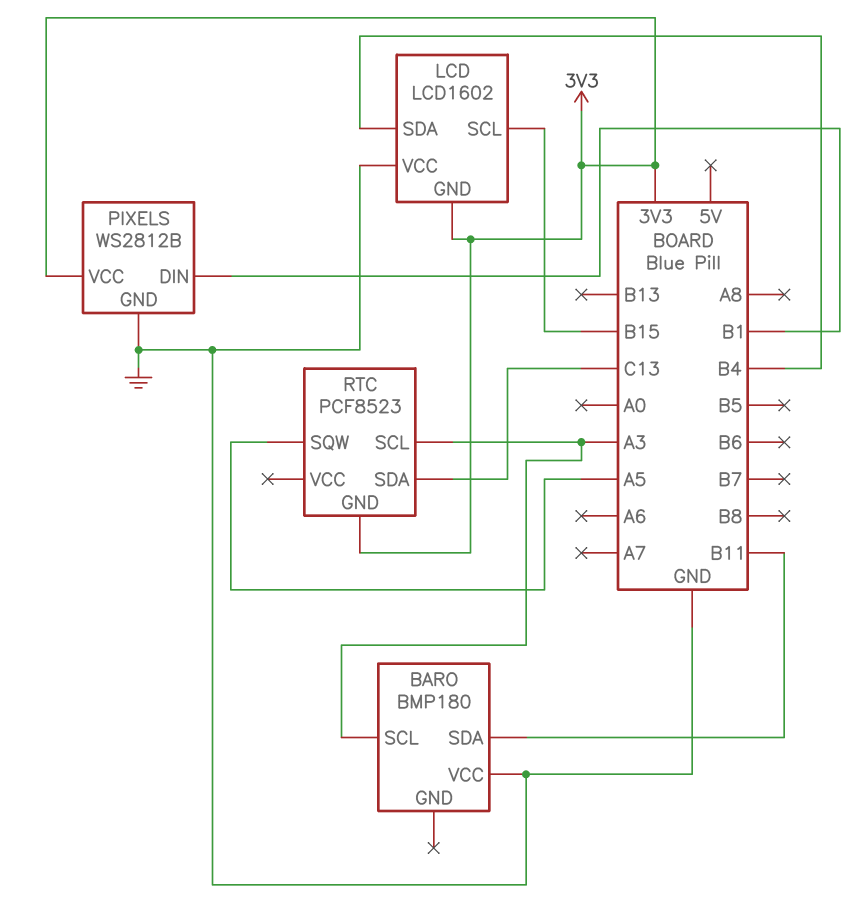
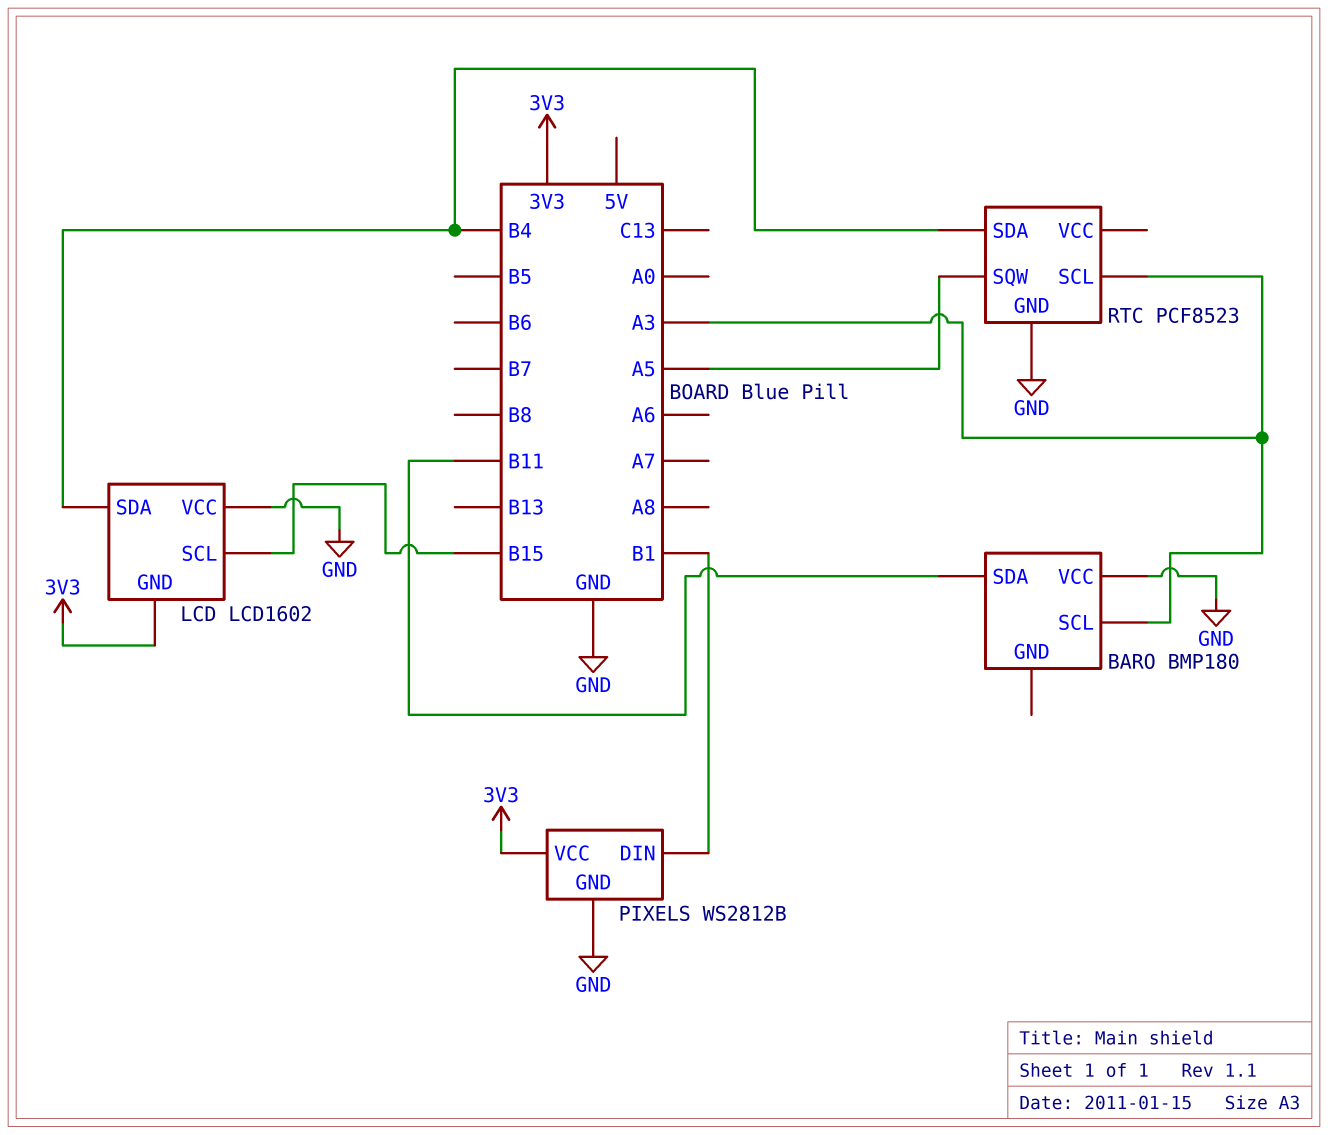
RTC pin GND: 3V3 -> GND
RTC pin SDA: C13 -> B4

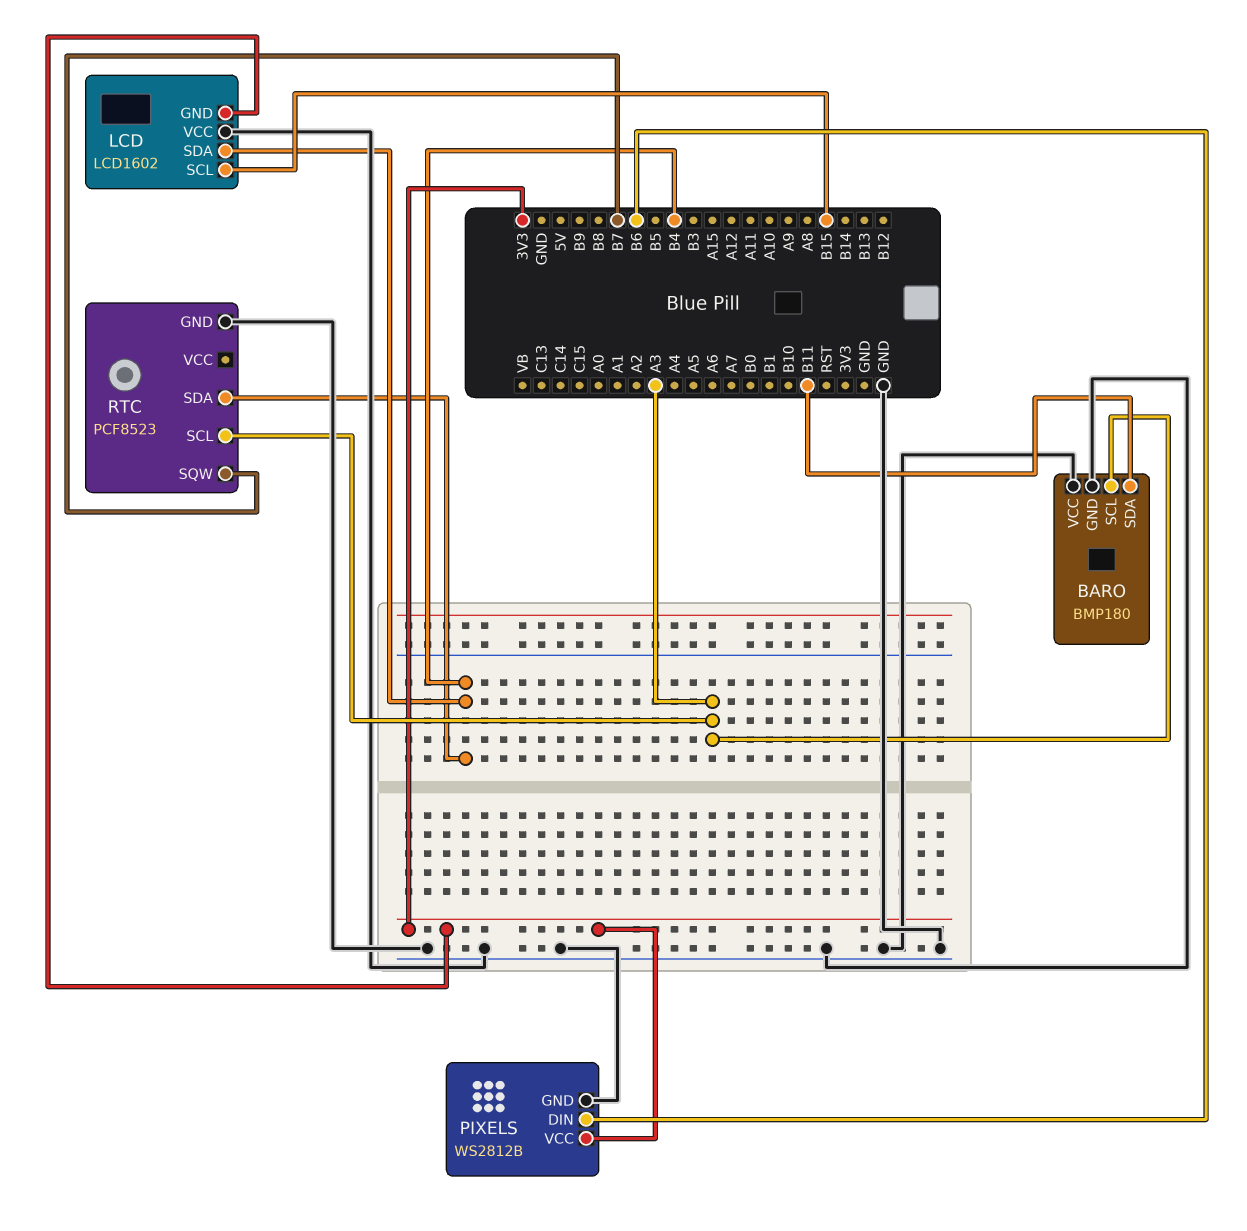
BARO pin GND: none -> GND
PIXELS pin DIN: B1 -> B6
RTC pin SQW: A5 -> B7

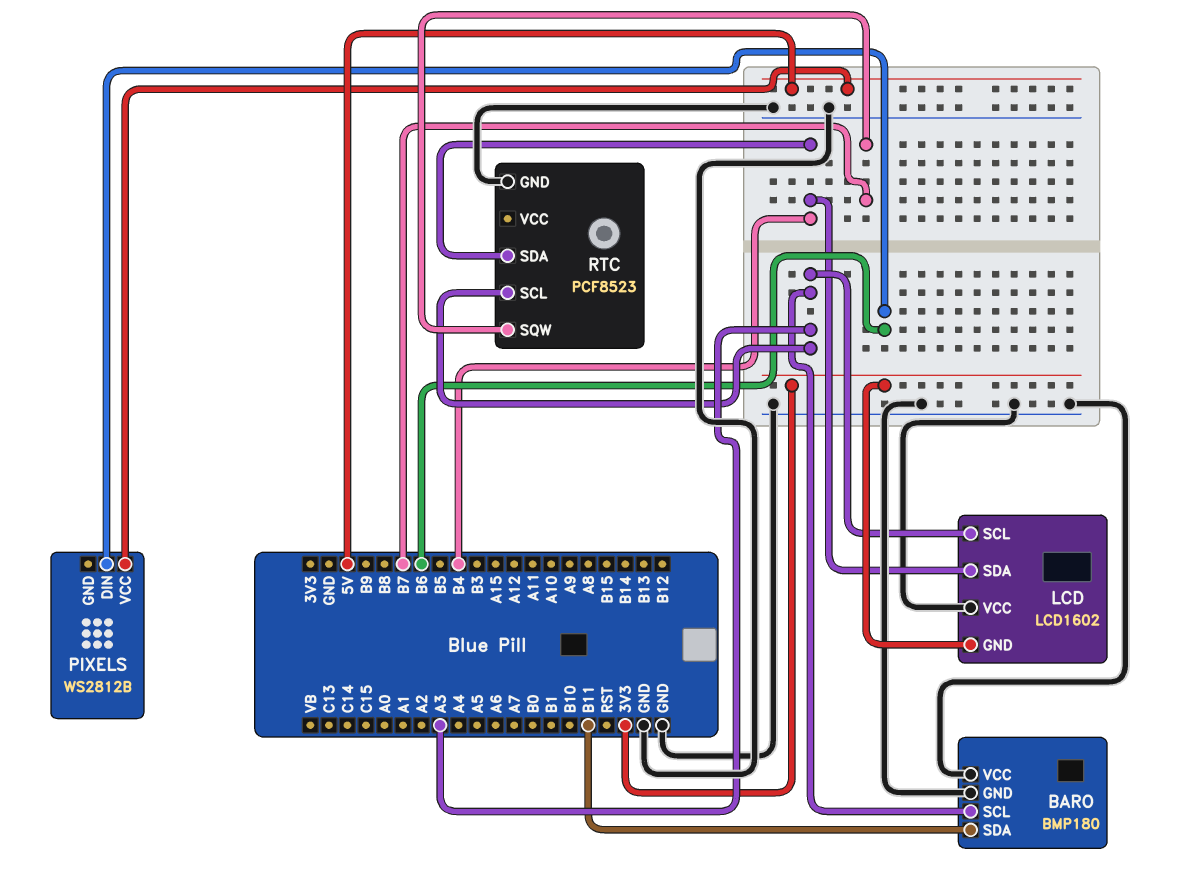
LCD pin SCL: B15 -> A3
PIXELS pin GND: GND -> none
PIXELS pin VCC: 3V3 -> 5V

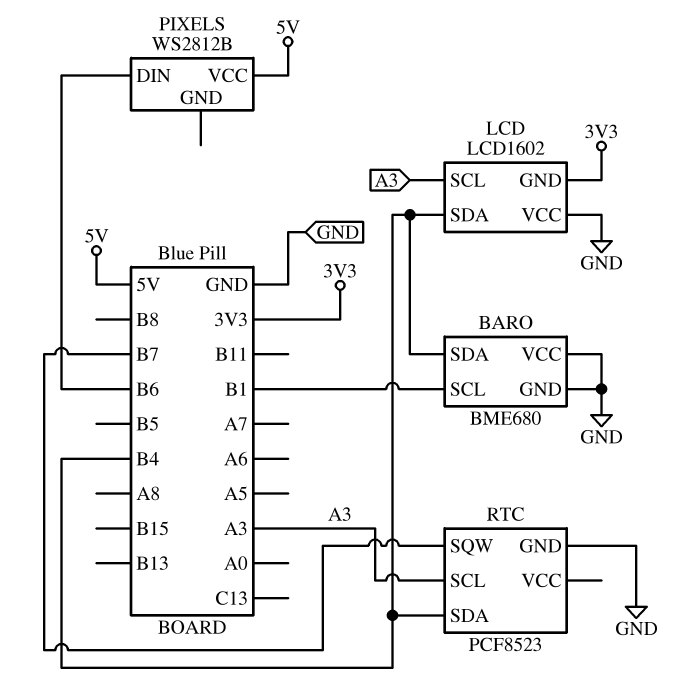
BARO: BMP180 -> BME680
BARO pin SCL: A3 -> B1
BARO pin SDA: B11 -> B4

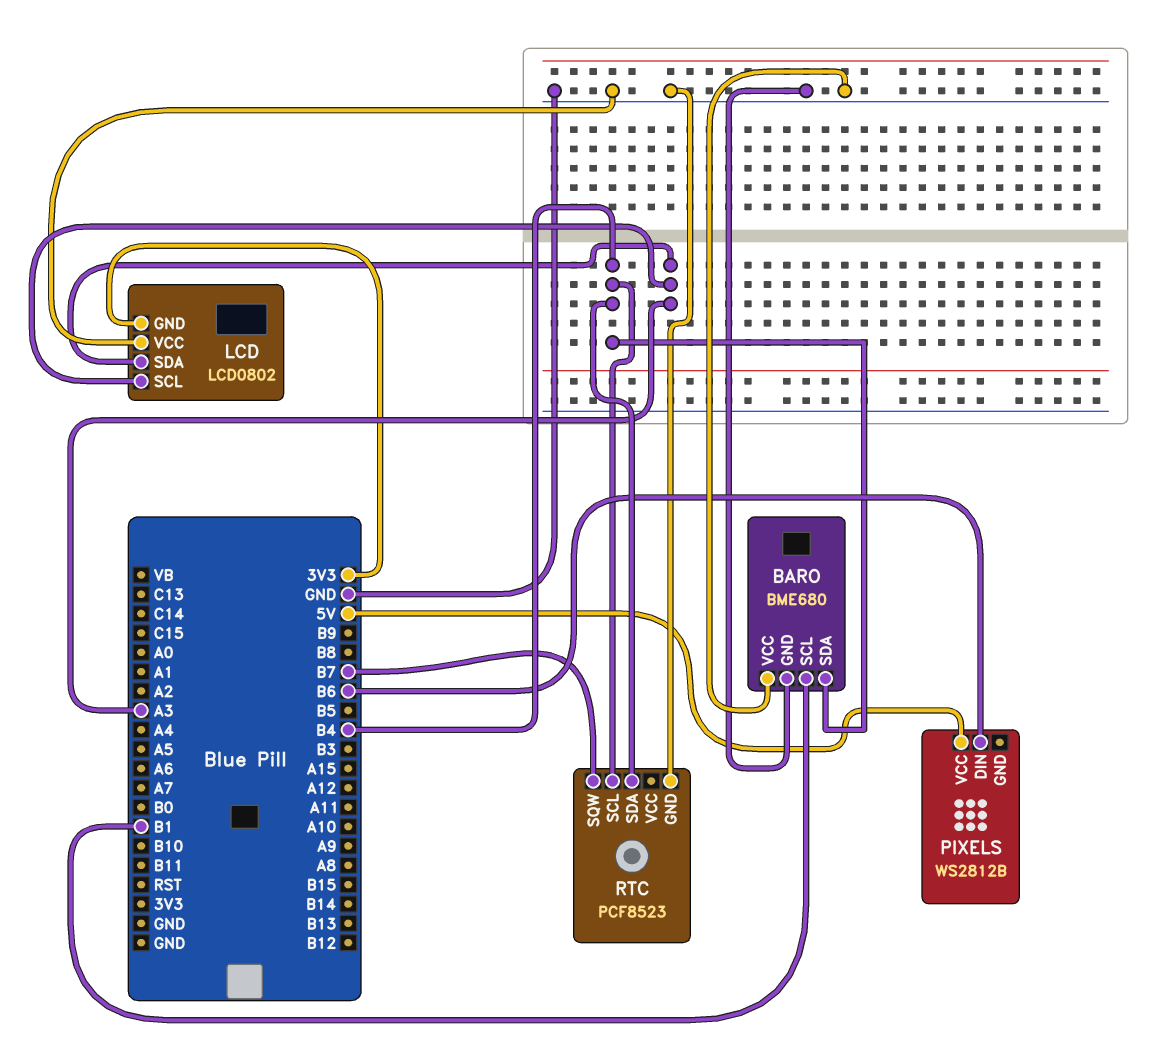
LCD: LCD1602 -> LCD0802
LCD pin SDA: B4 -> A3
RTC pin SCL: A3 -> B4

